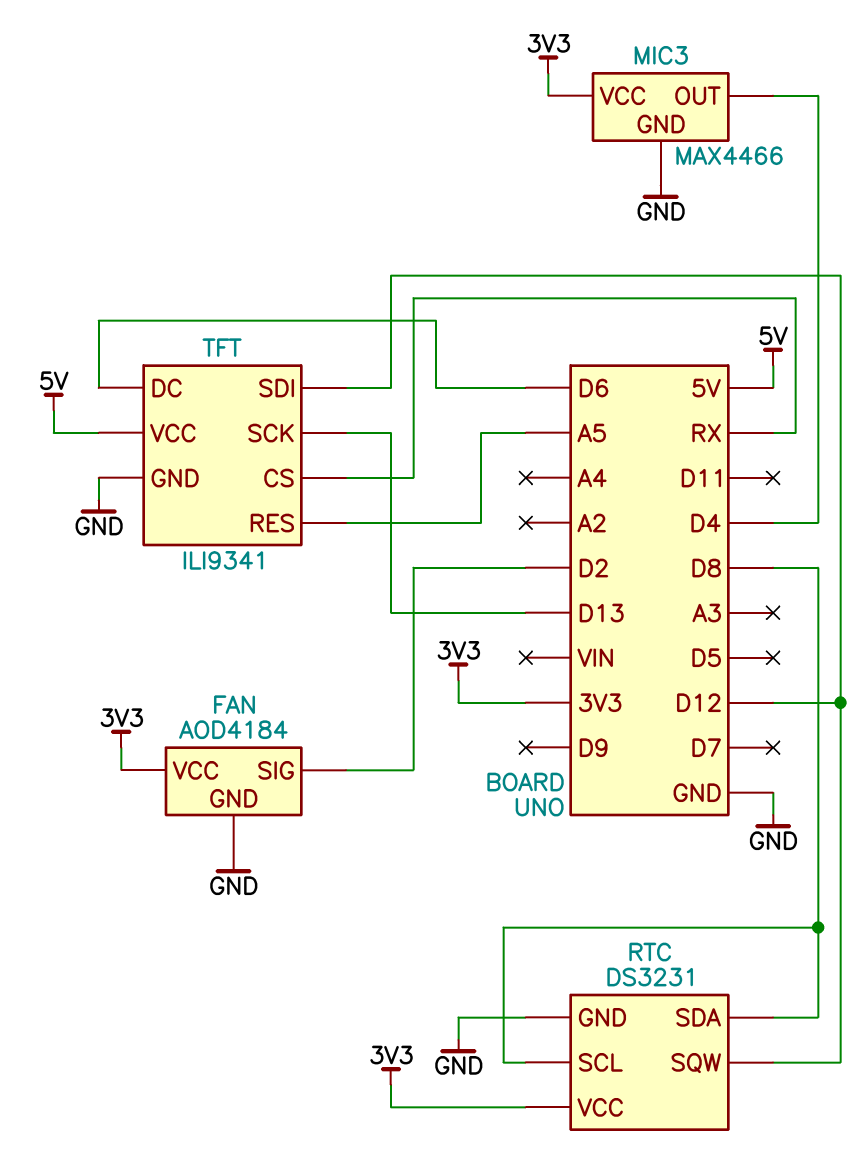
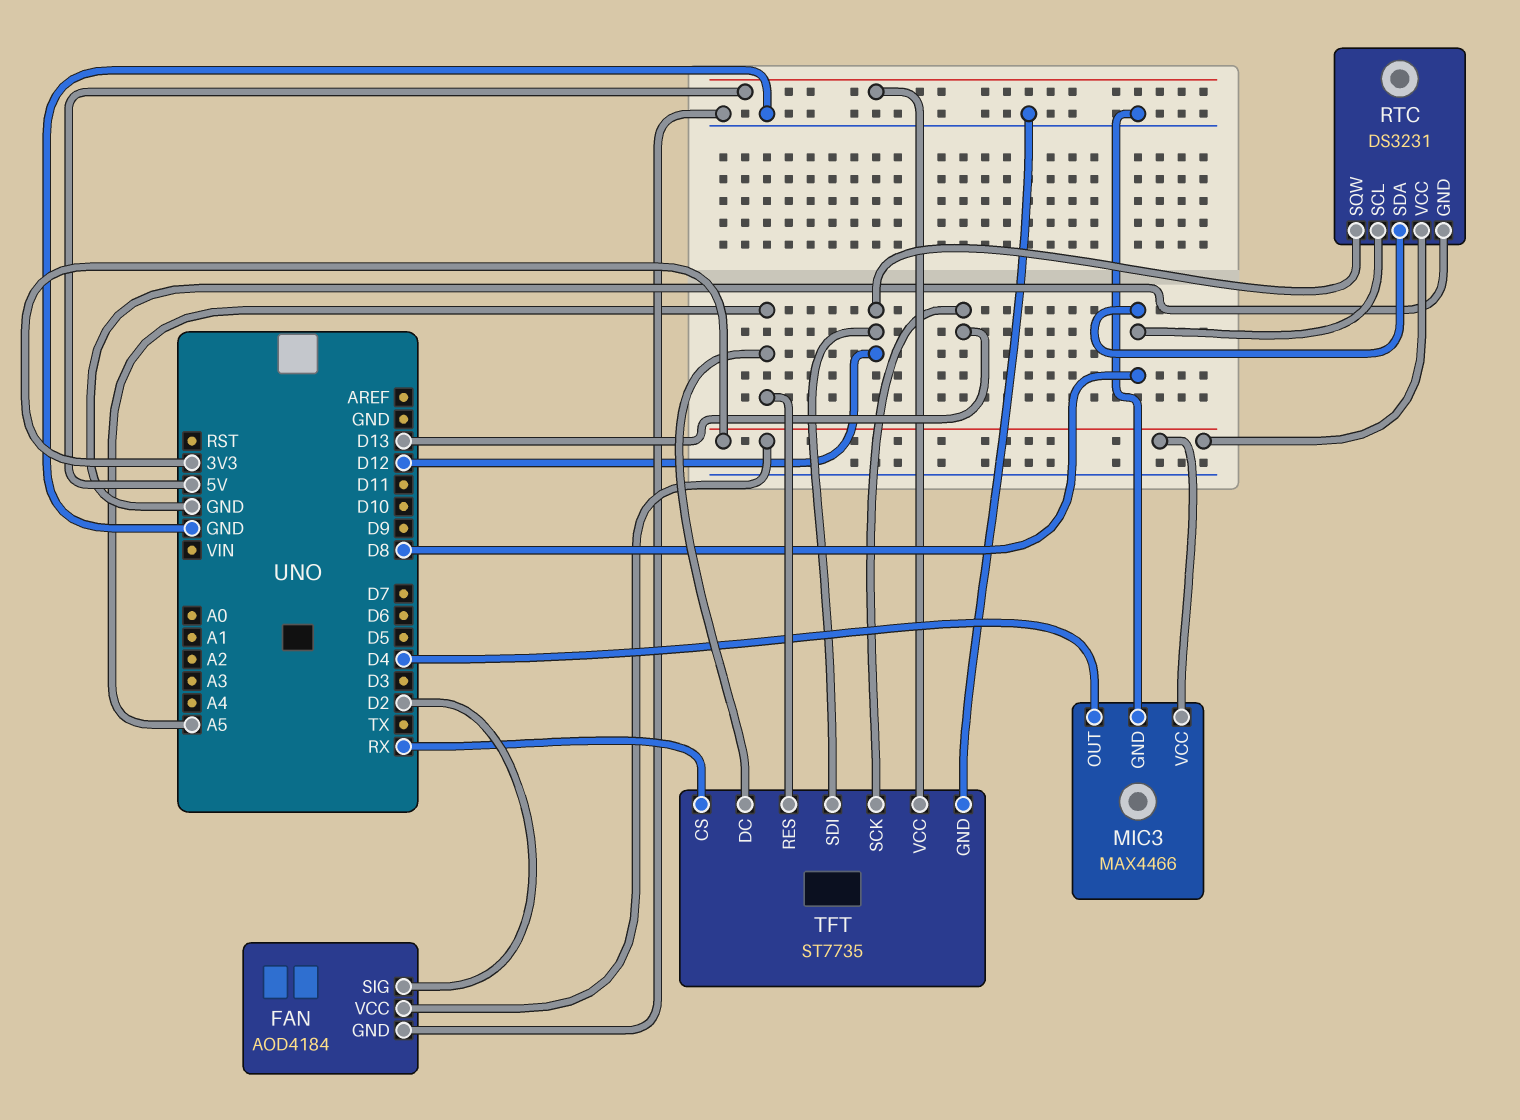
TFT: ILI9341 -> ST7735
TFT pin DC: D6 -> A5

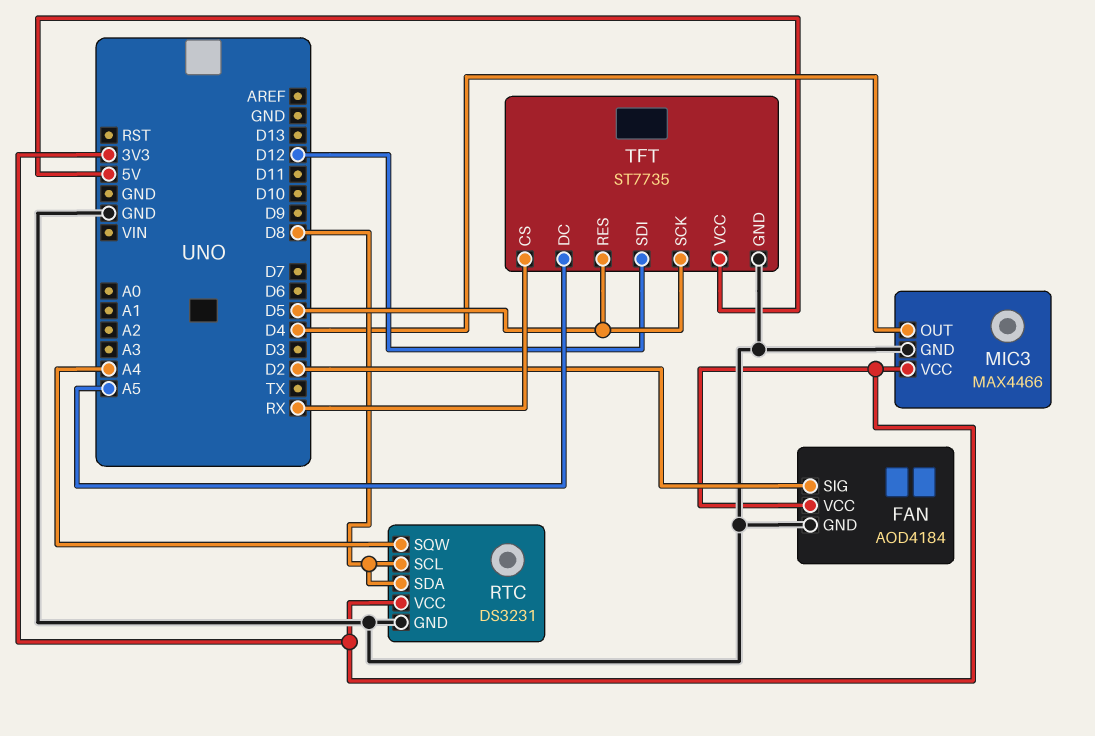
RTC pin SQW: D12 -> A4
TFT pin RES: A5 -> D5
TFT pin SCK: D13 -> D5

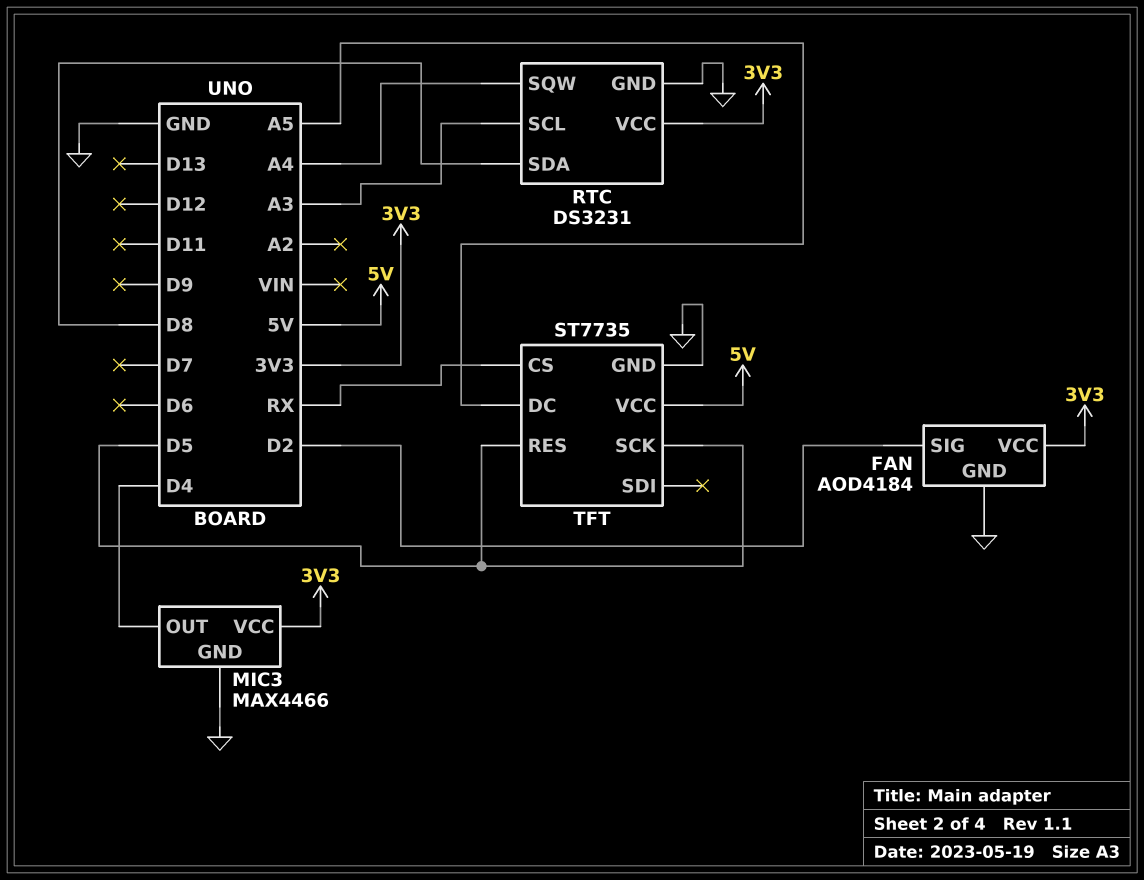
RTC pin SCL: D8 -> A3
TFT pin SDI: D12 -> none

